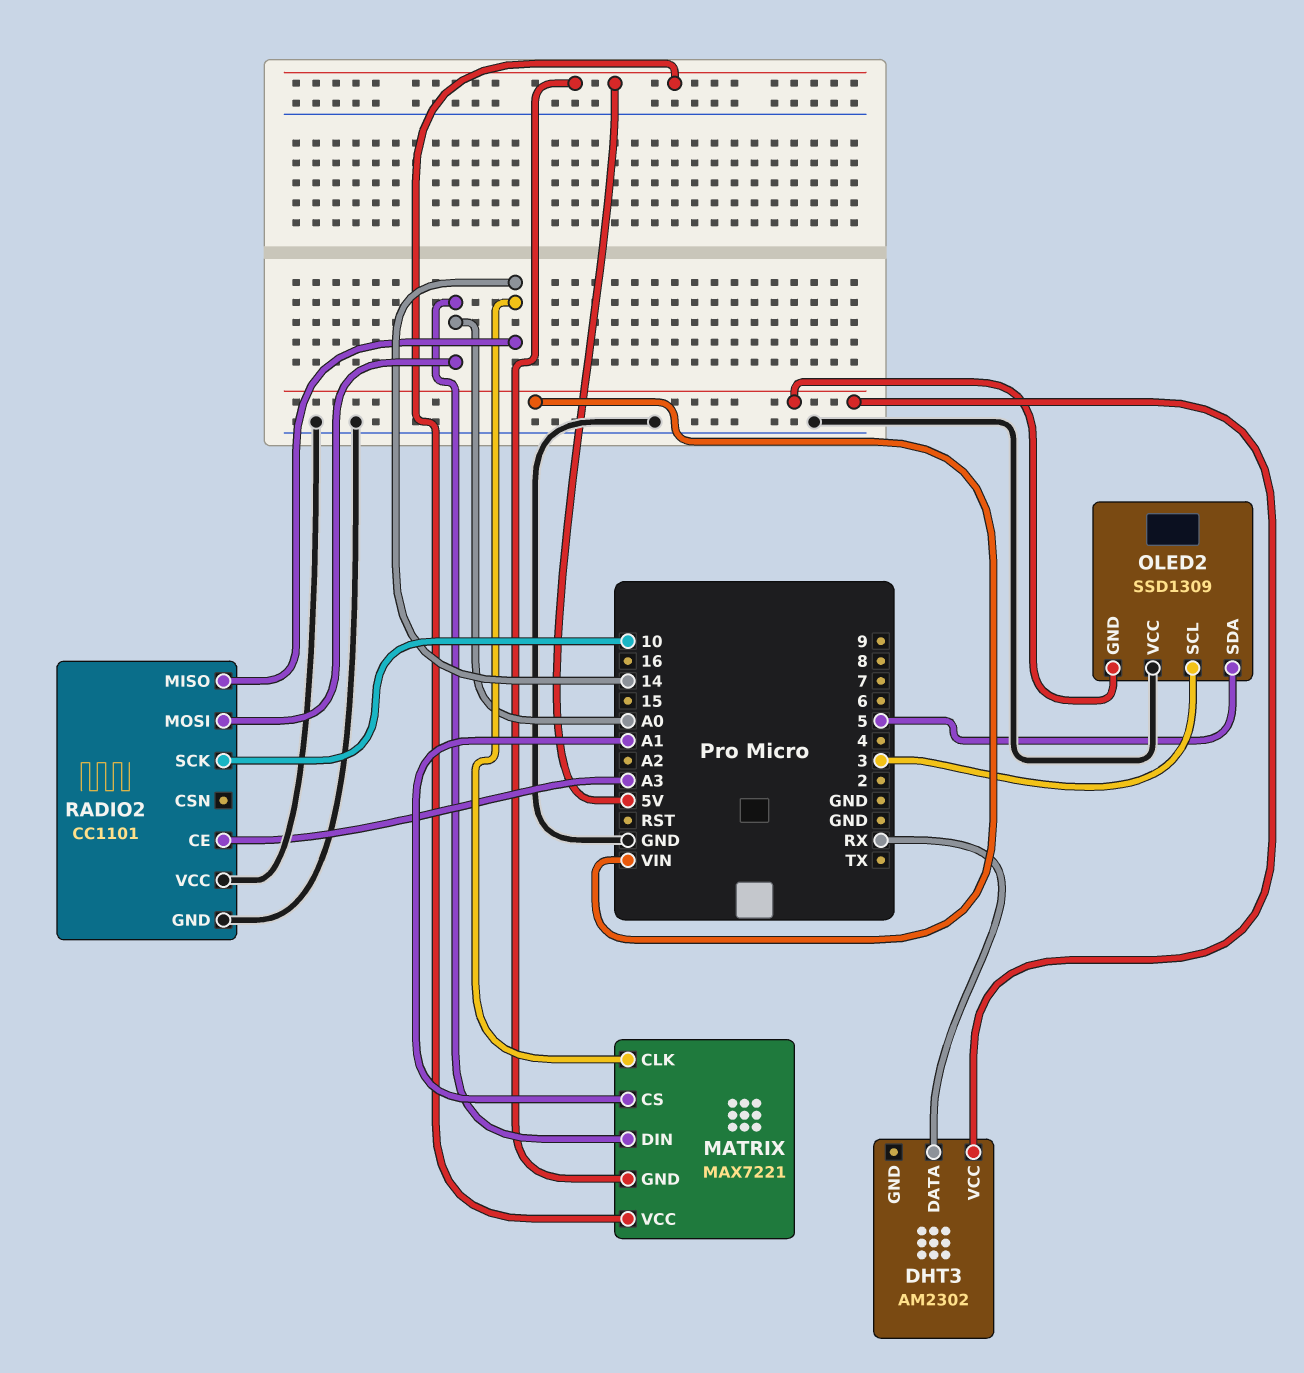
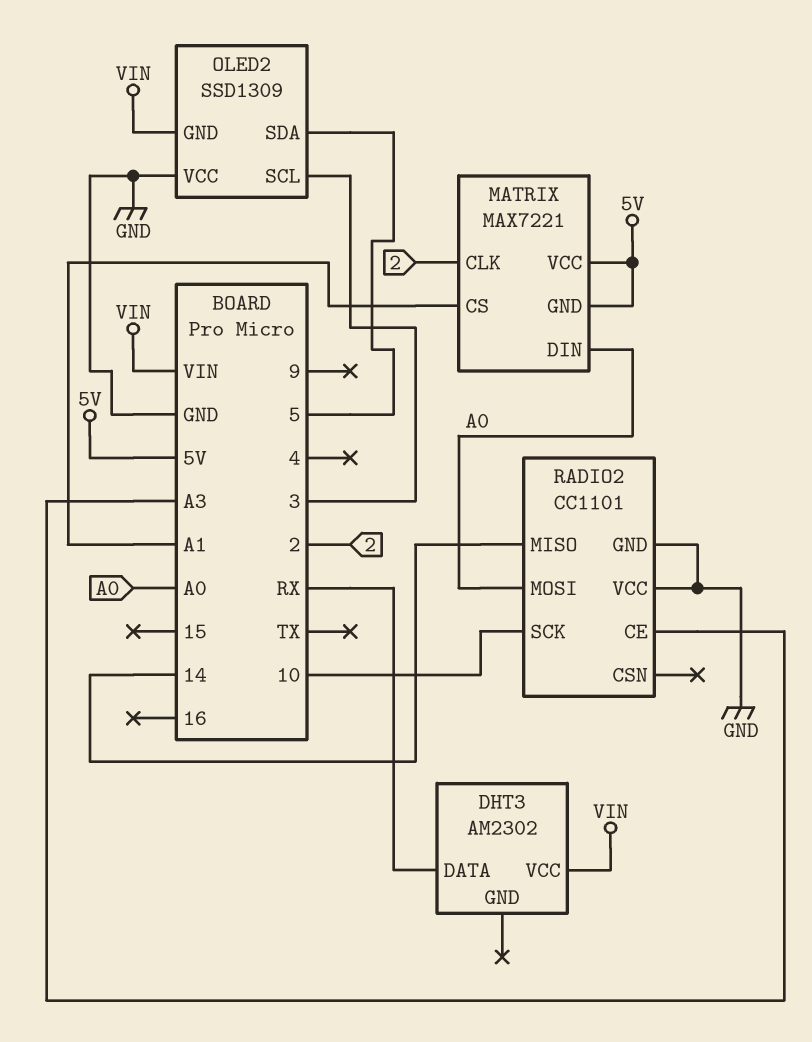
MATRIX pin CLK: 14 -> 2

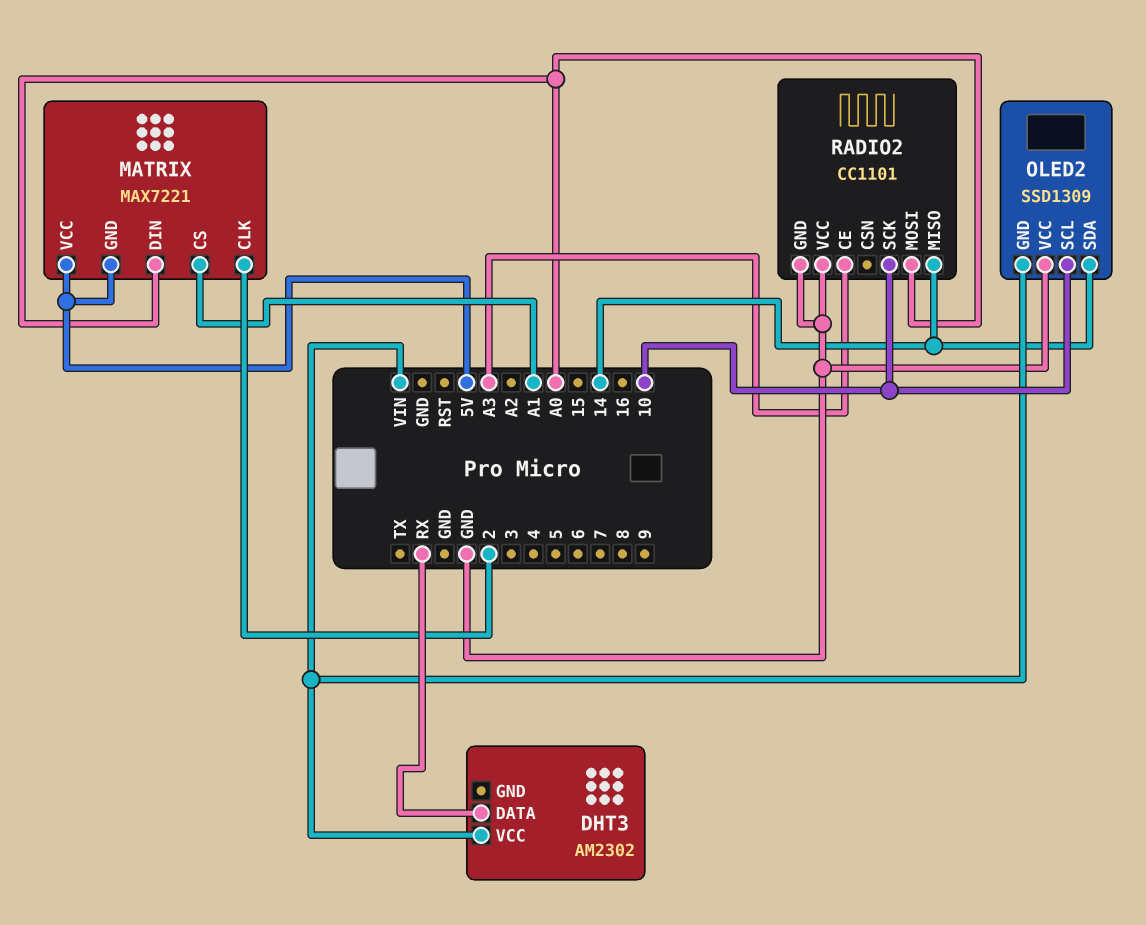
OLED2 pin SCL: 3 -> 10
OLED2 pin SDA: 5 -> 14

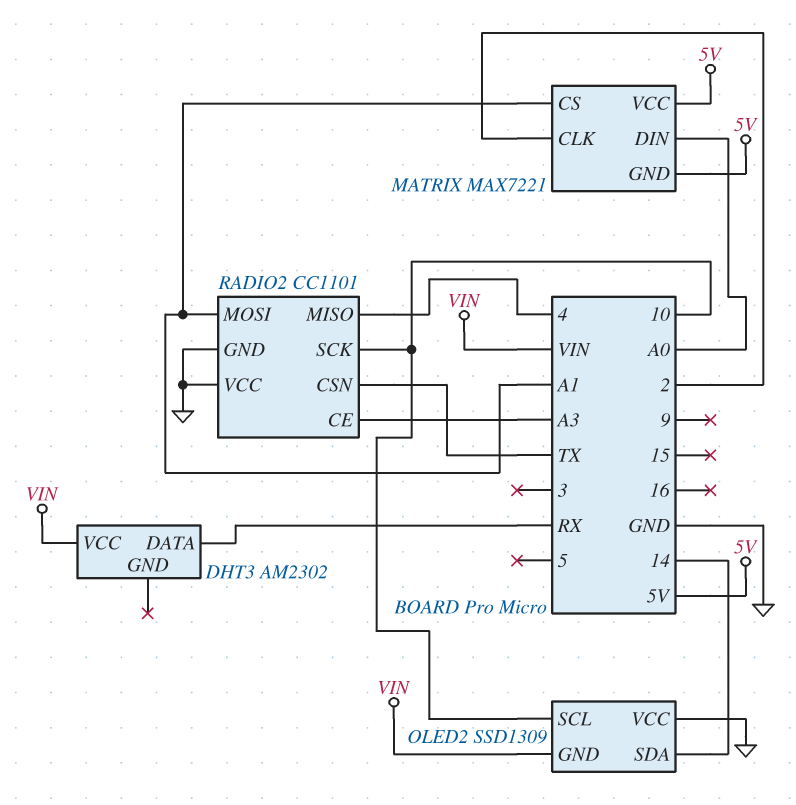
RADIO2 pin CSN: none -> TX
RADIO2 pin MISO: 14 -> 4
RADIO2 pin MOSI: A0 -> A1

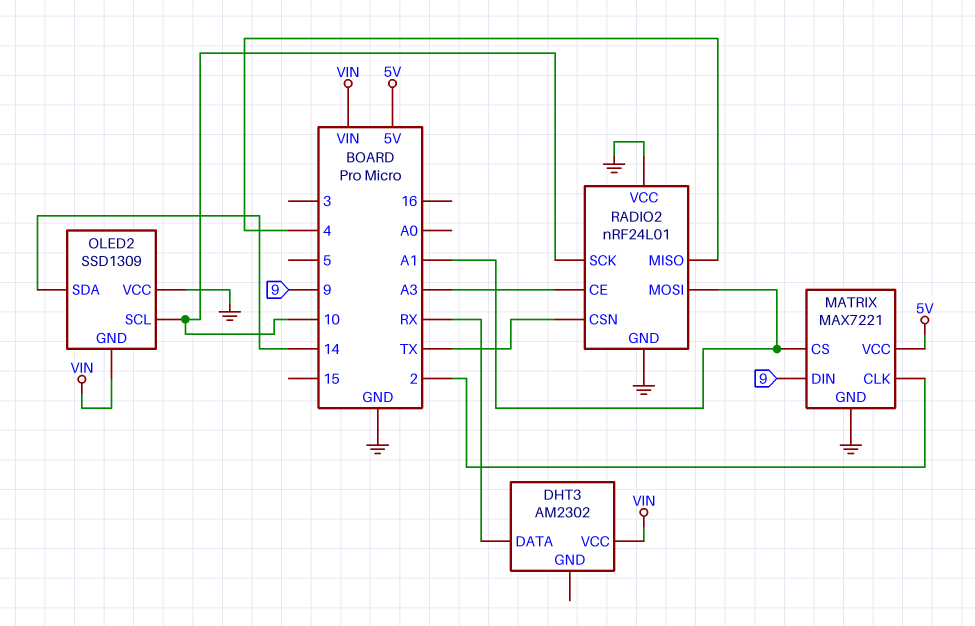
MATRIX pin DIN: A0 -> 9
MATRIX pin GND: 5V -> GND
RADIO2: CC1101 -> nRF24L01

